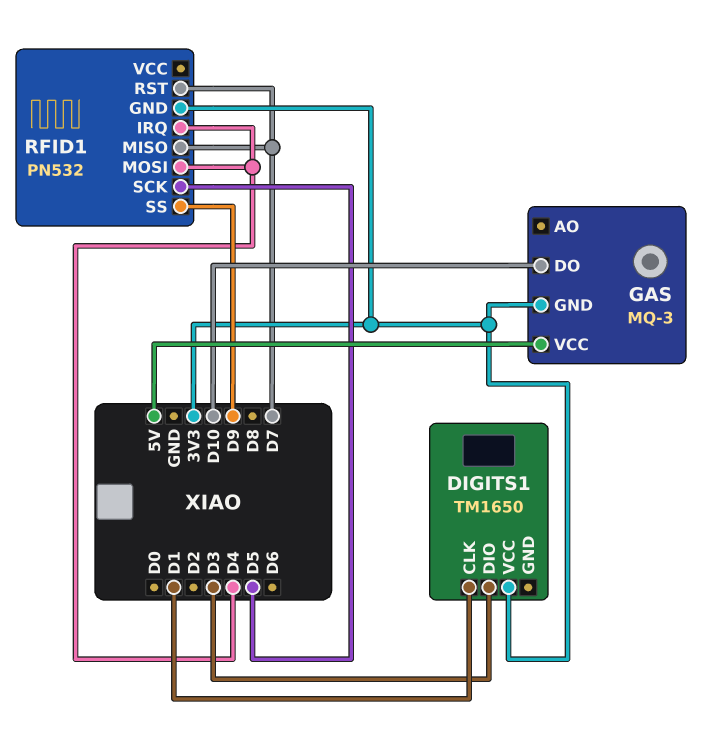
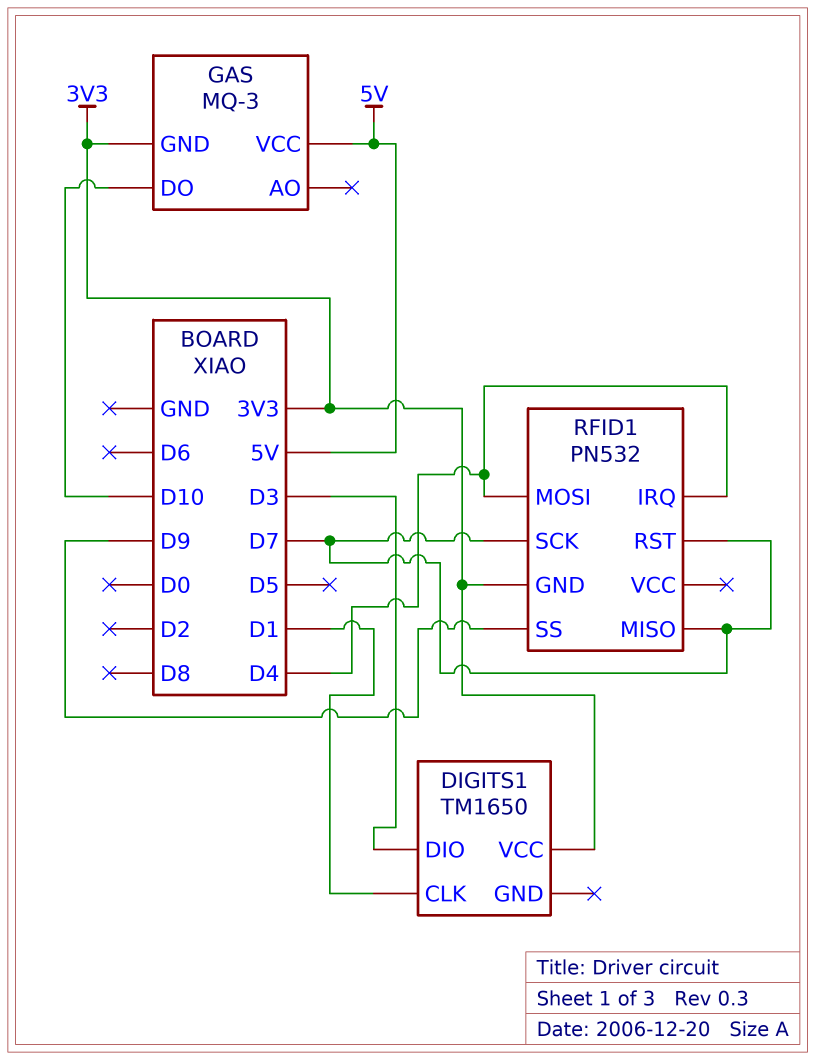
RFID1 pin SCK: D5 -> D7

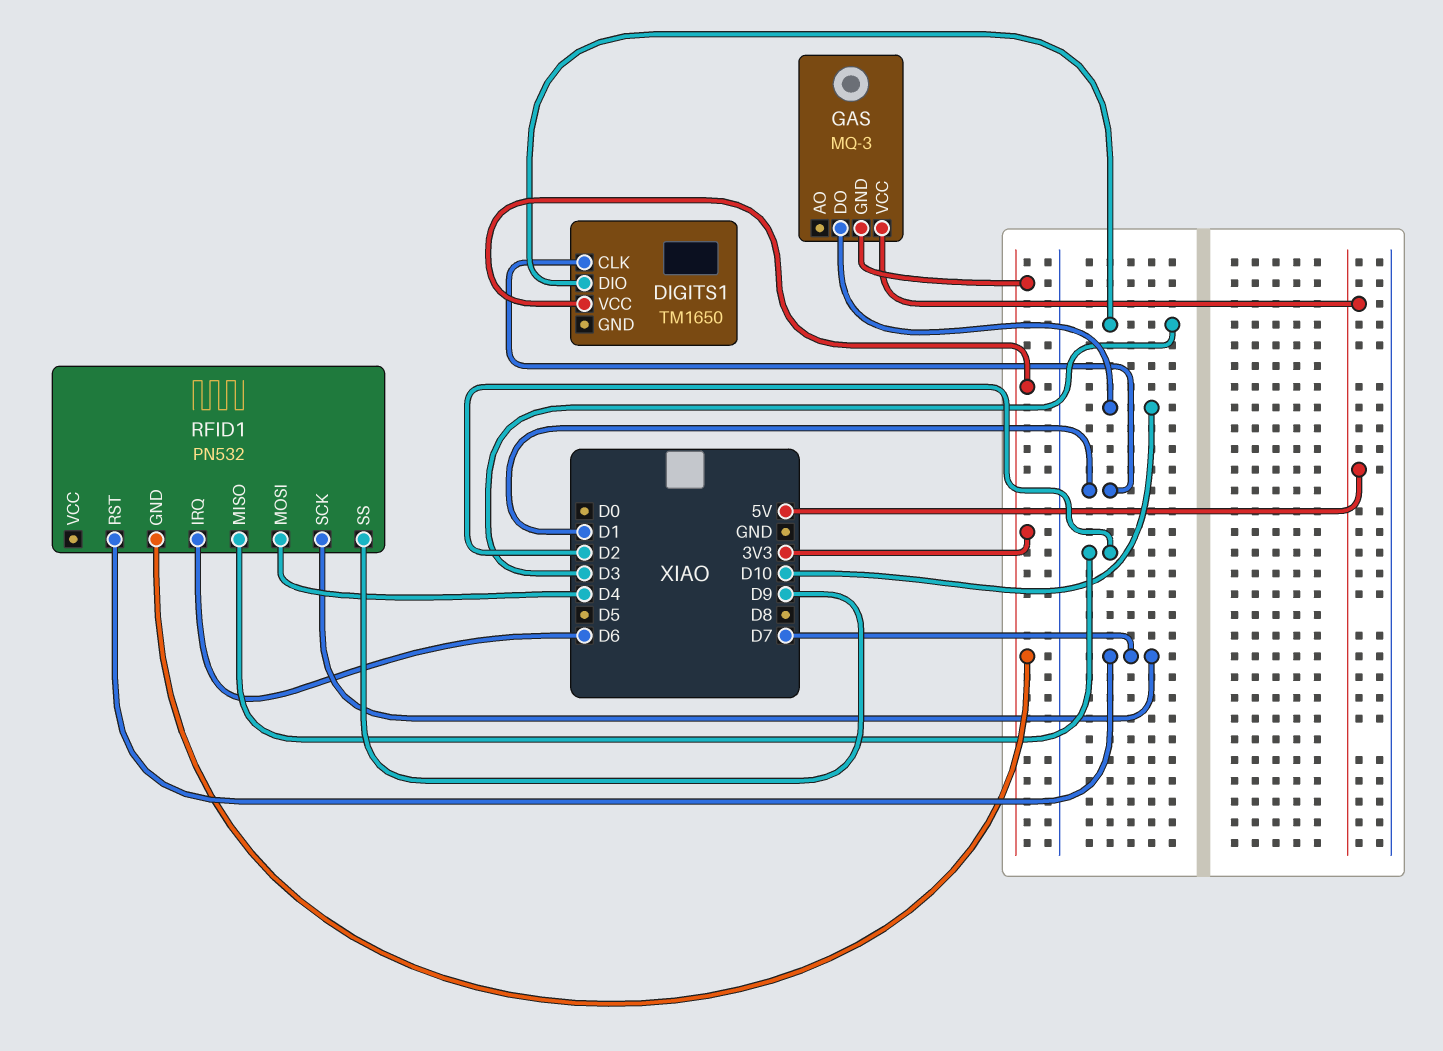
RFID1 pin IRQ: D4 -> D6
RFID1 pin MISO: D7 -> D2

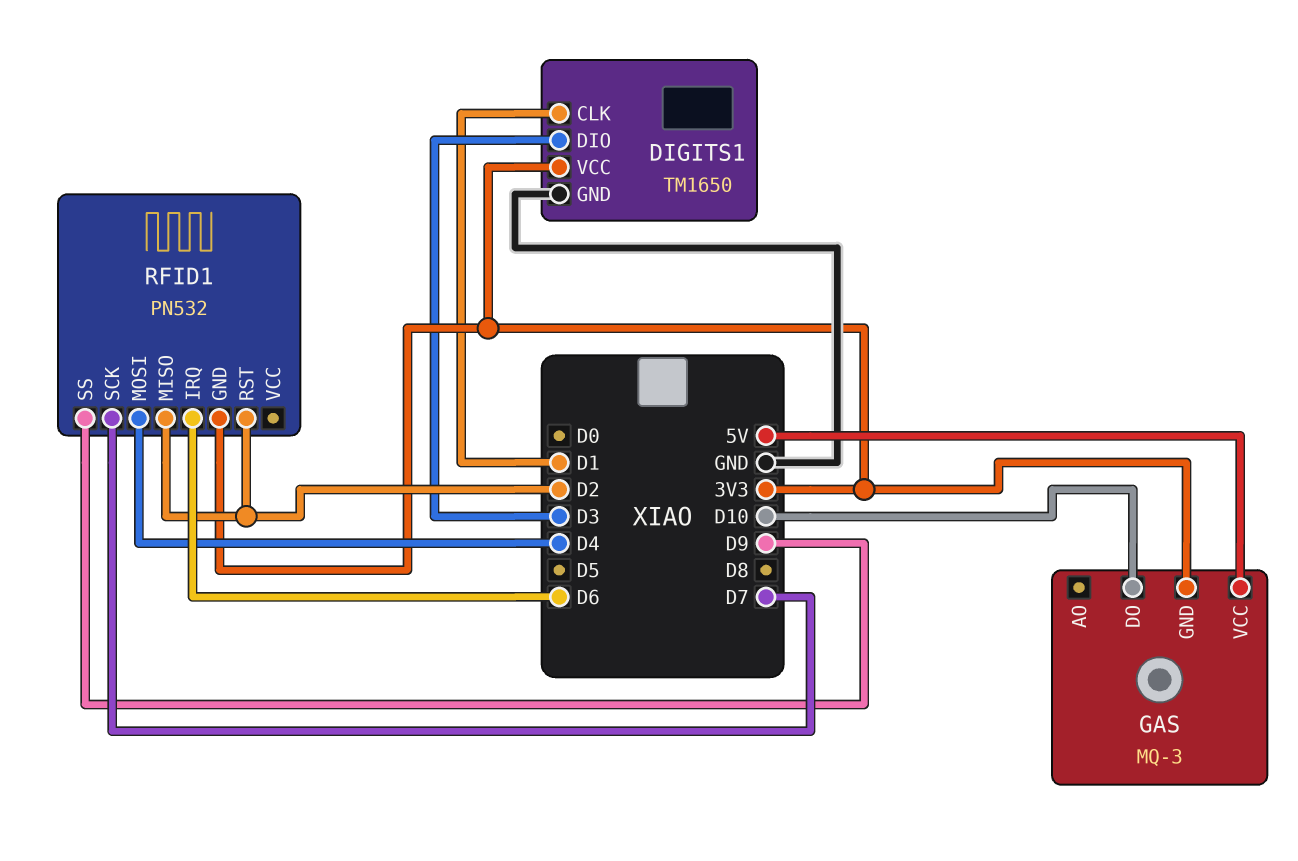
DIGITS1 pin GND: none -> GND
RFID1 pin RST: D7 -> D2

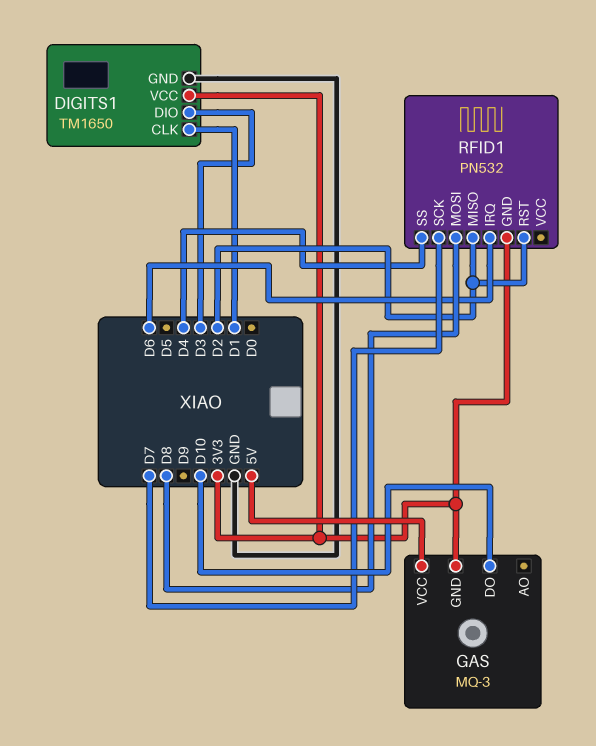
RFID1 pin MOSI: D4 -> D8
RFID1 pin SS: D9 -> D4

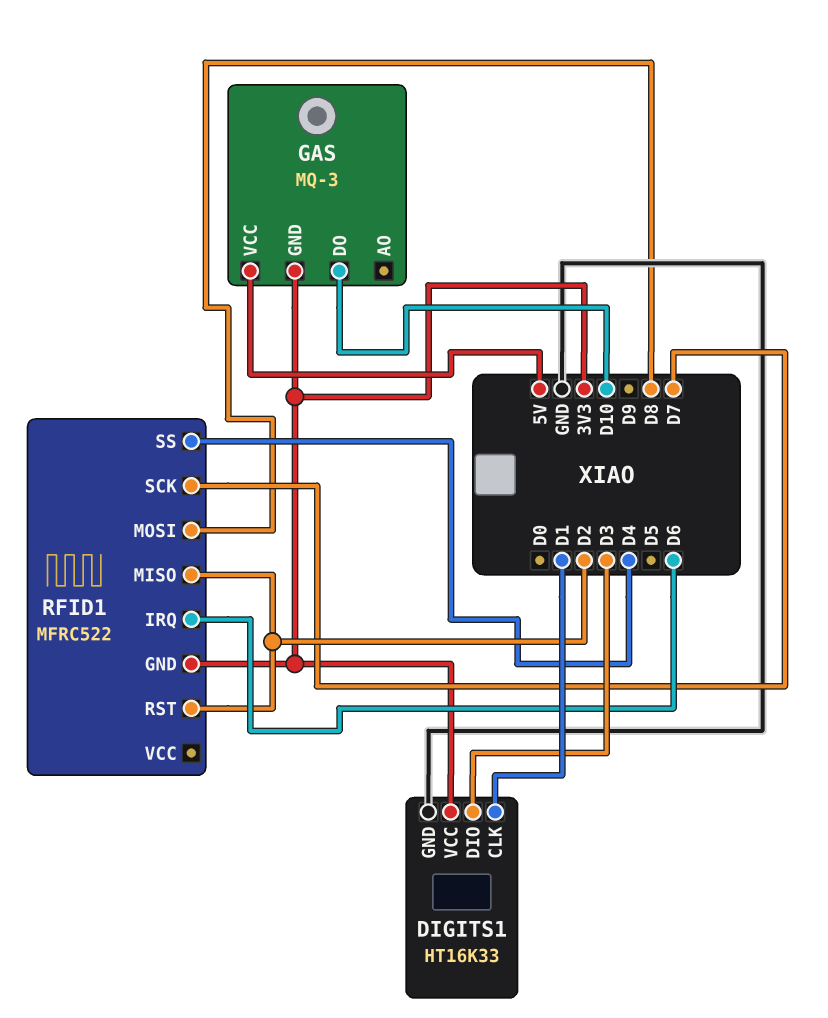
DIGITS1: TM1650 -> HT16K33
RFID1: PN532 -> MFRC522

